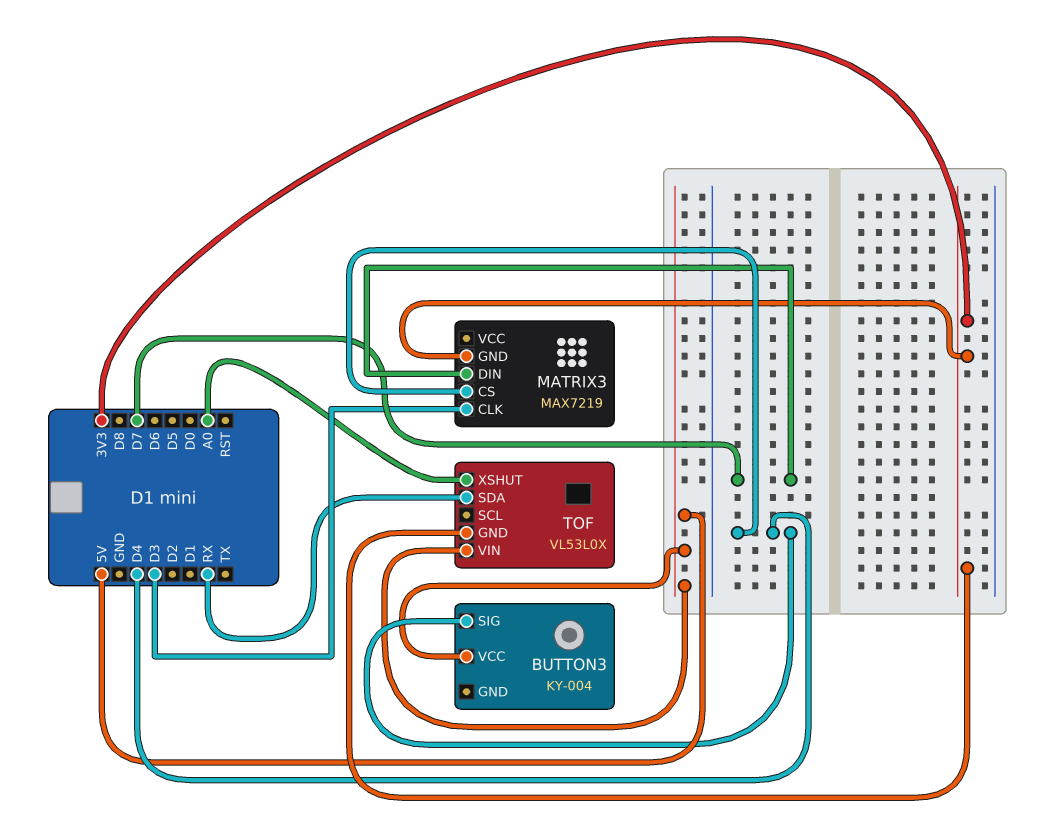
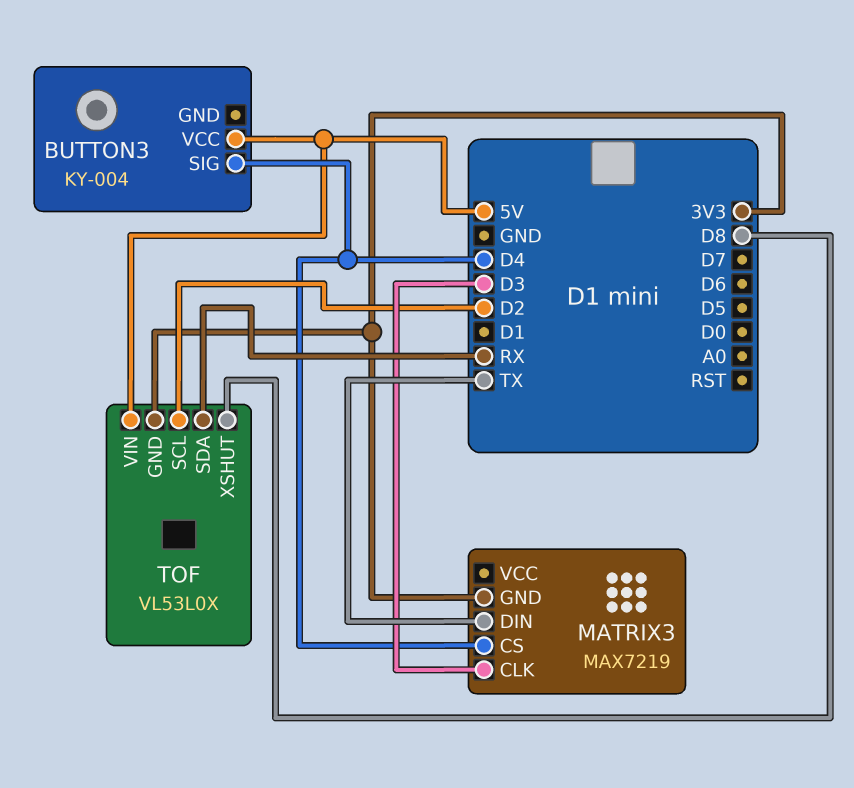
MATRIX3 pin DIN: D7 -> TX
TOF pin SCL: none -> D2
TOF pin XSHUT: A0 -> D8

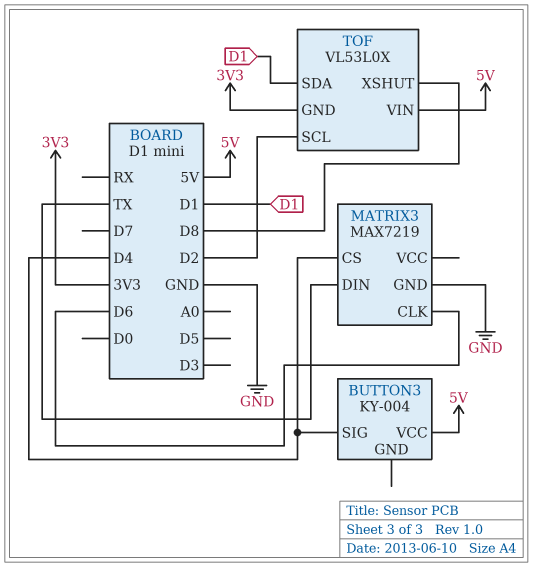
MATRIX3 pin CLK: D3 -> D6
MATRIX3 pin GND: 3V3 -> GND
TOF pin SDA: RX -> D1

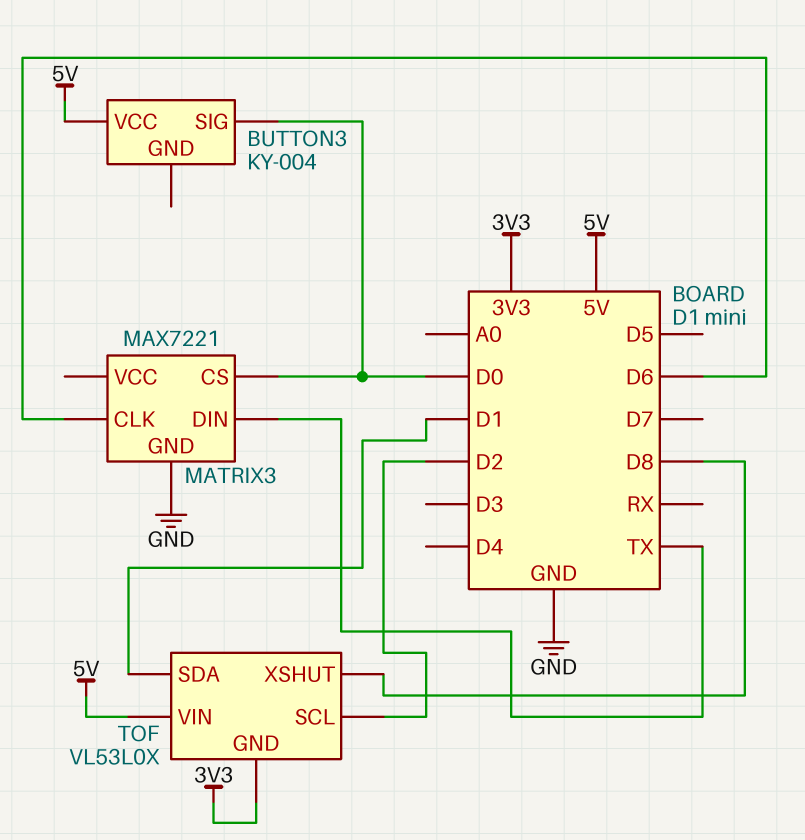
BUTTON3 pin SIG: D4 -> D0
MATRIX3: MAX7219 -> MAX7221
MATRIX3 pin CS: D4 -> D0

